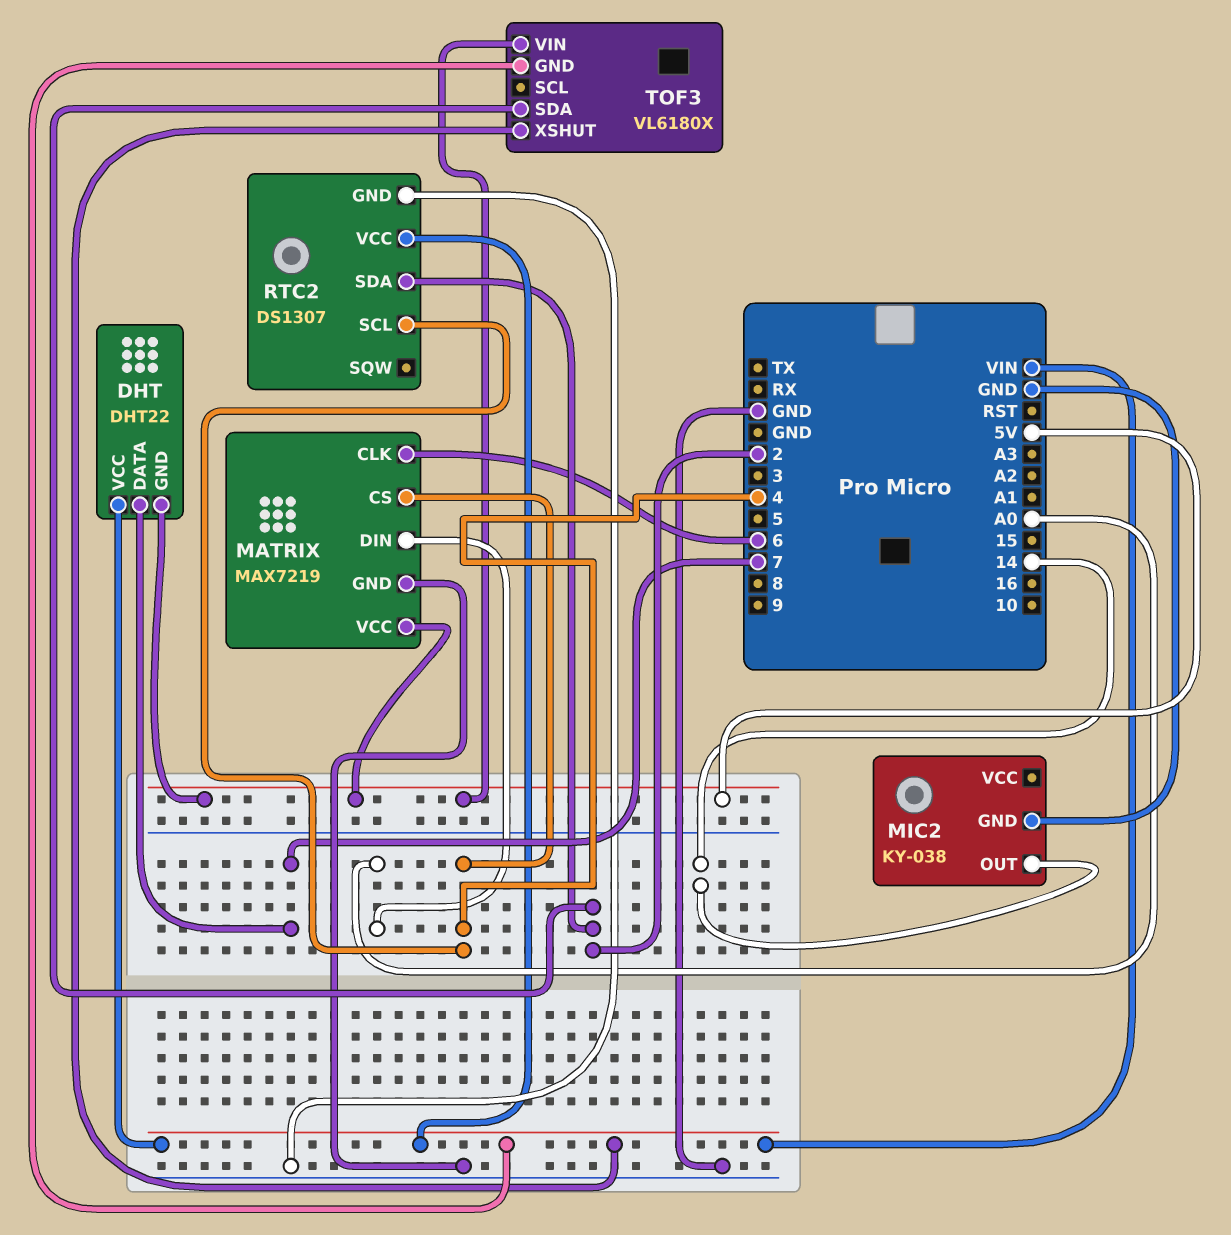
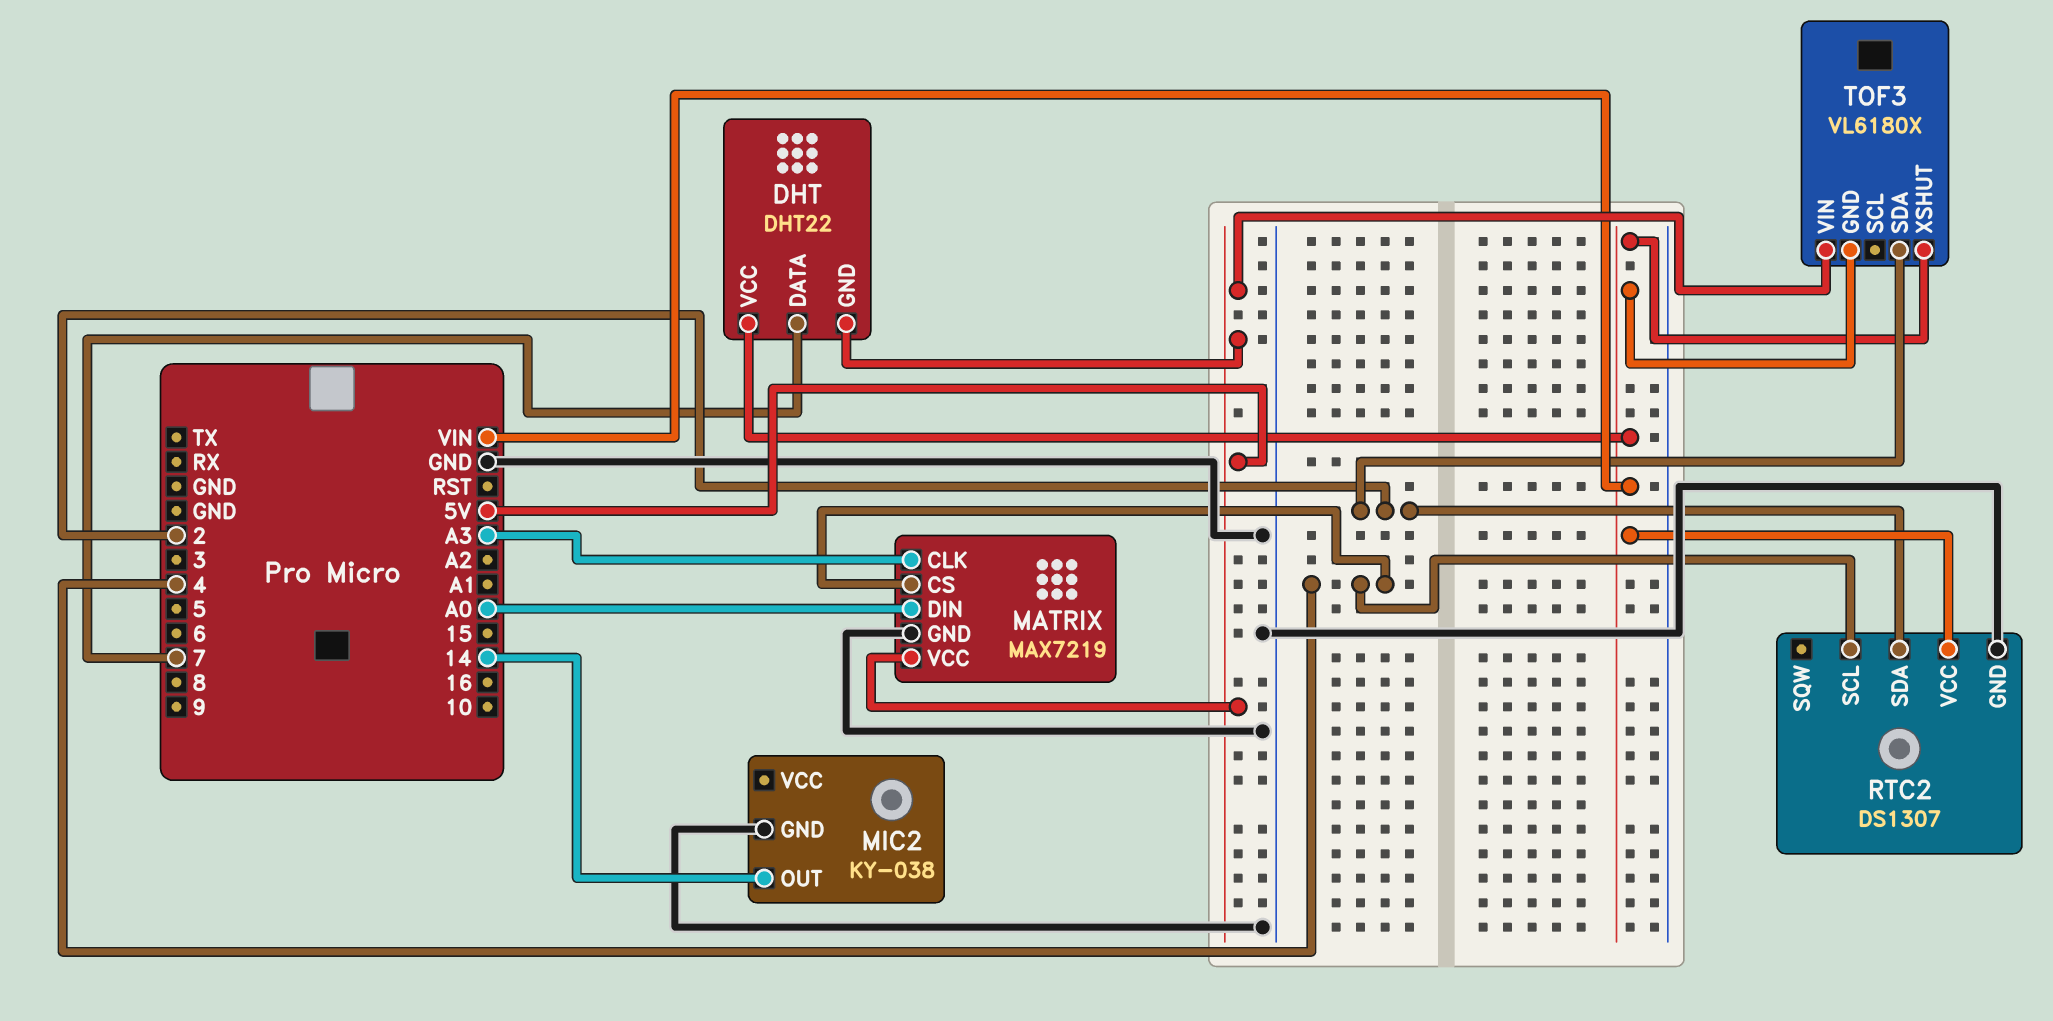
MATRIX pin CLK: 6 -> A3

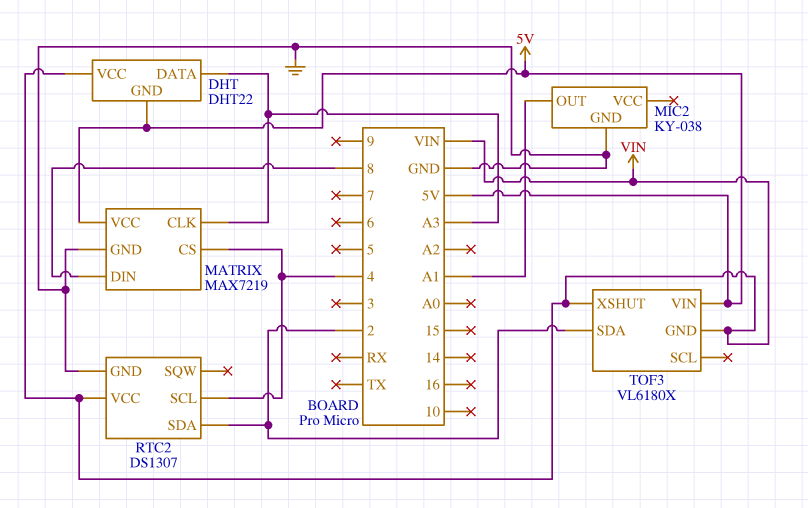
DHT pin DATA: 7 -> A3
MATRIX pin DIN: A0 -> 8
MIC2 pin OUT: 14 -> A1

